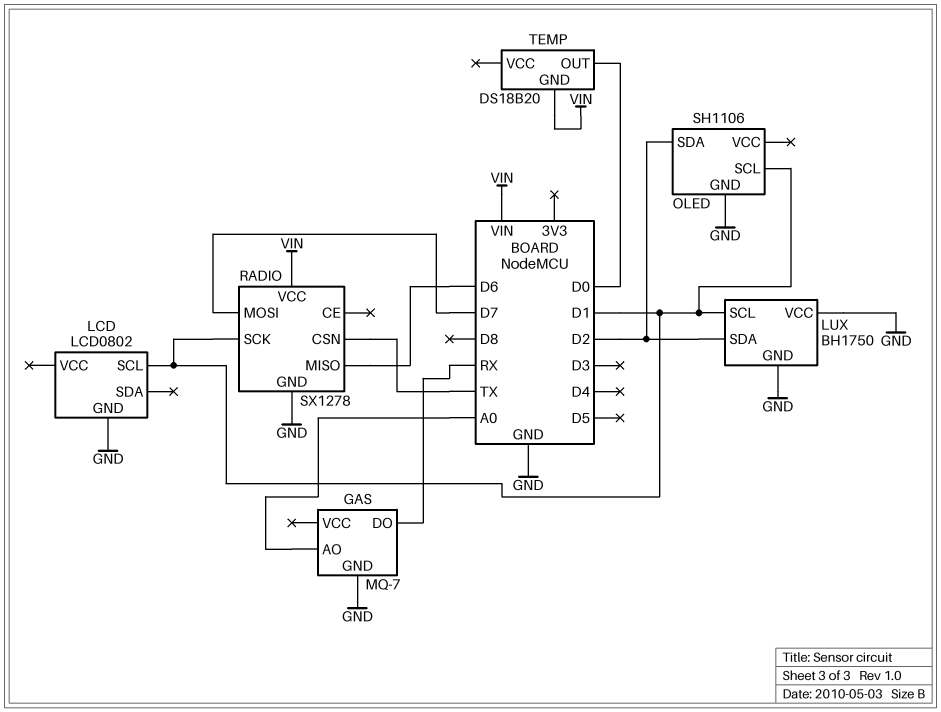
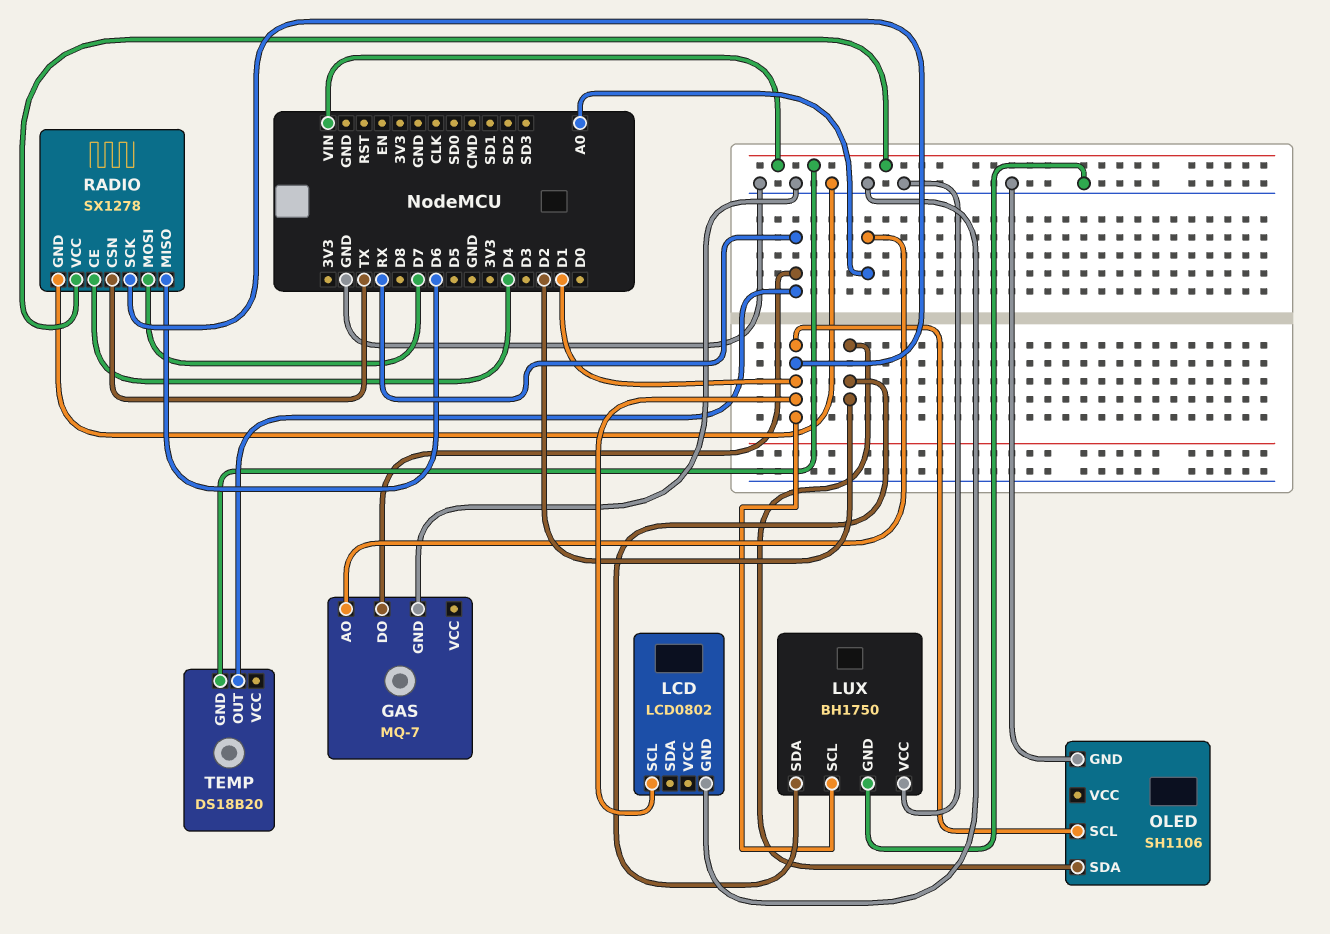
RADIO pin CE: none -> D4
TEMP pin OUT: D0 -> RX

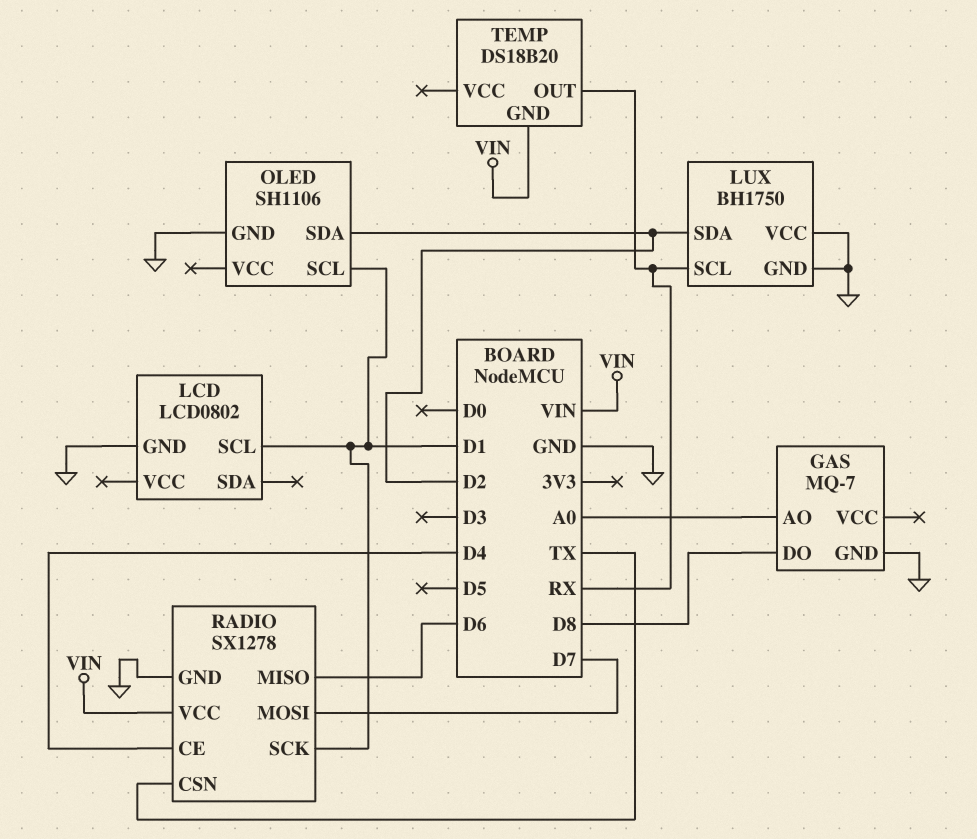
GAS pin DO: RX -> D8
LUX pin SCL: D1 -> RX

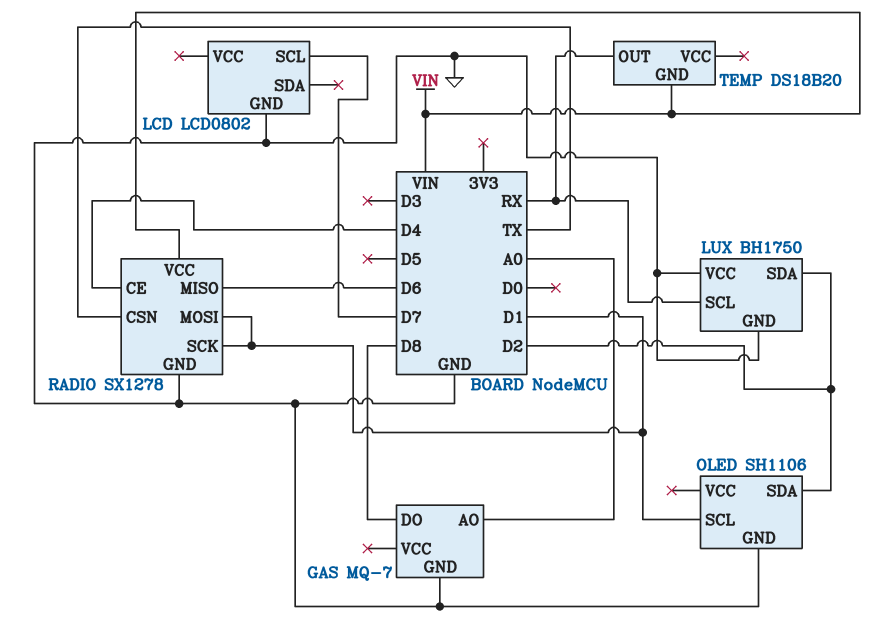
LCD pin SCL: D1 -> D7
RADIO pin MOSI: D7 -> D1

